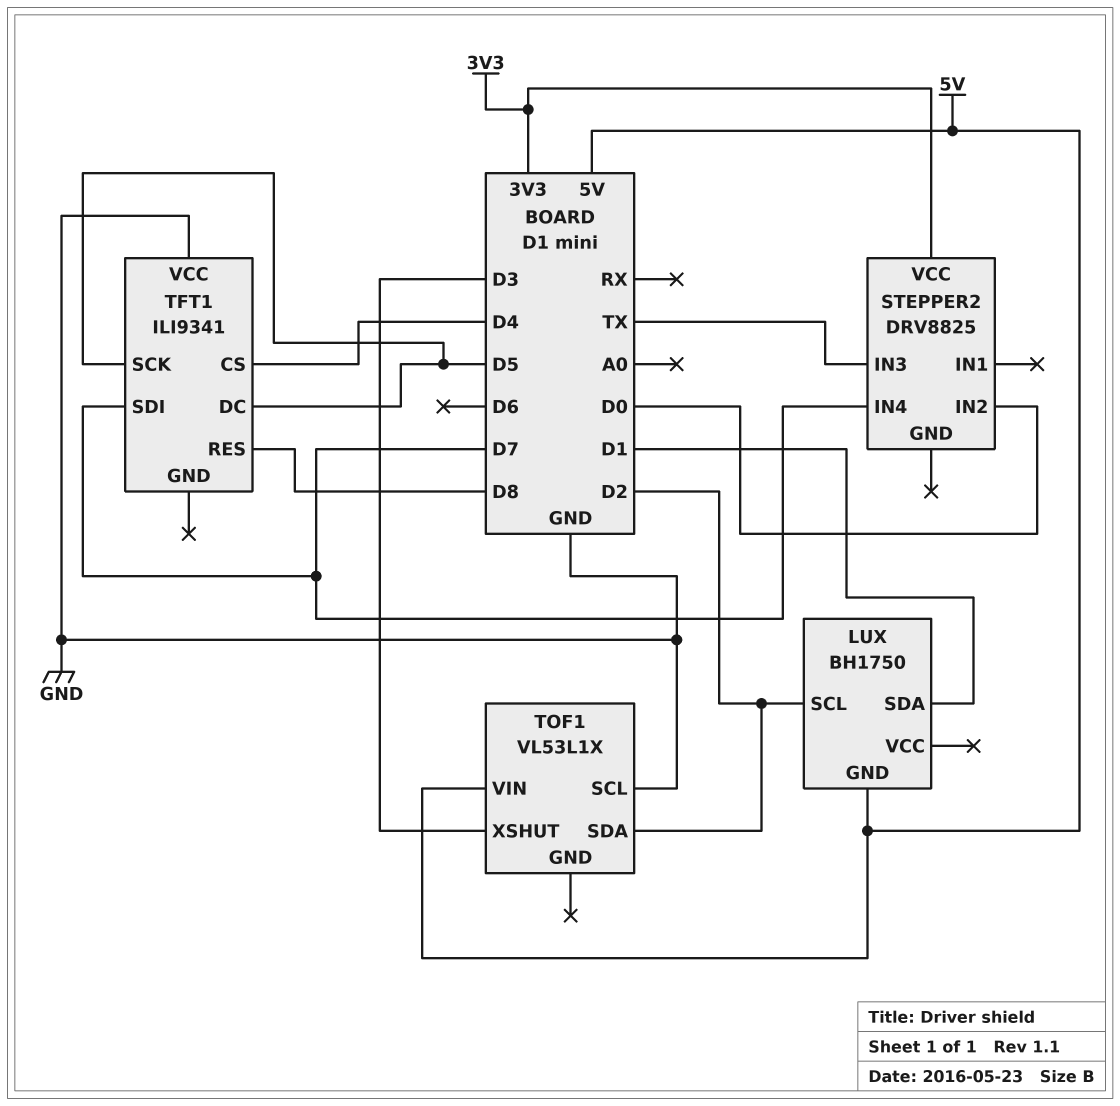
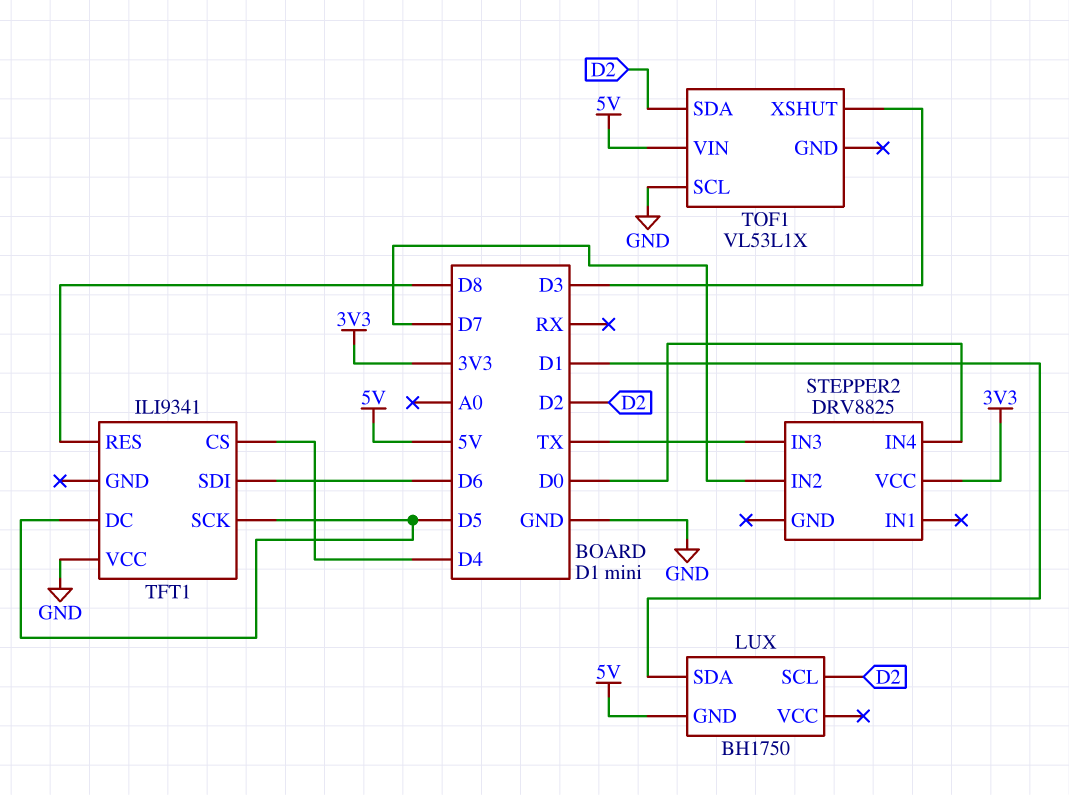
STEPPER2 pin IN2: D0 -> D7
STEPPER2 pin IN4: D7 -> D0
TFT1 pin SDI: D7 -> D6

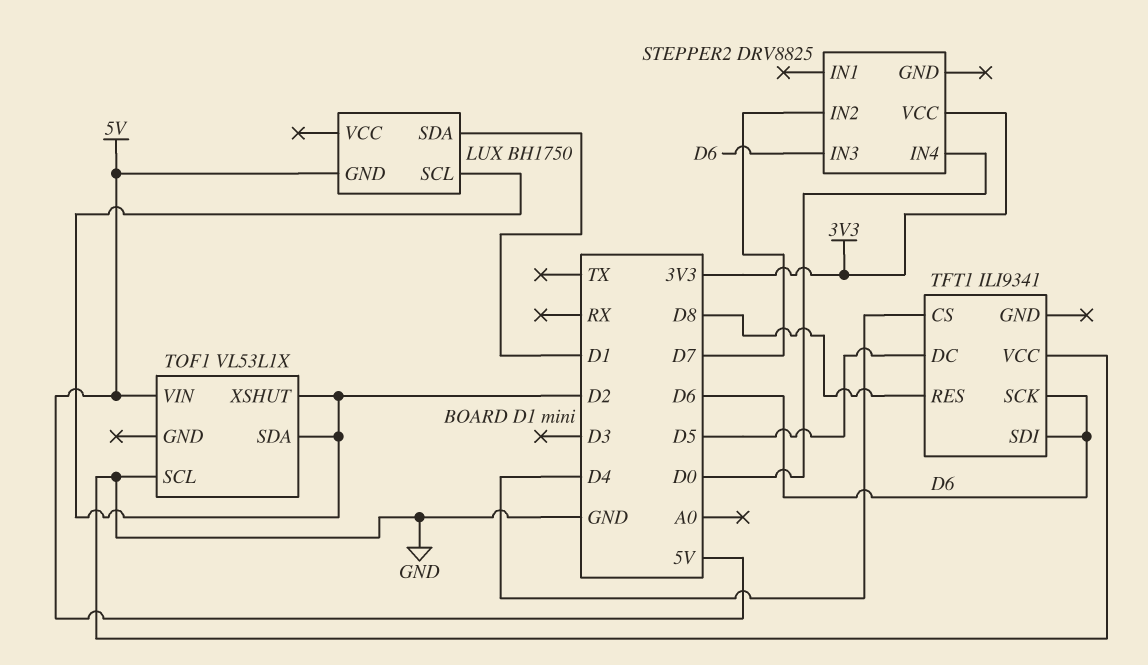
STEPPER2 pin IN3: TX -> D6
TFT1 pin SCK: D5 -> D6
TOF1 pin XSHUT: D3 -> D2

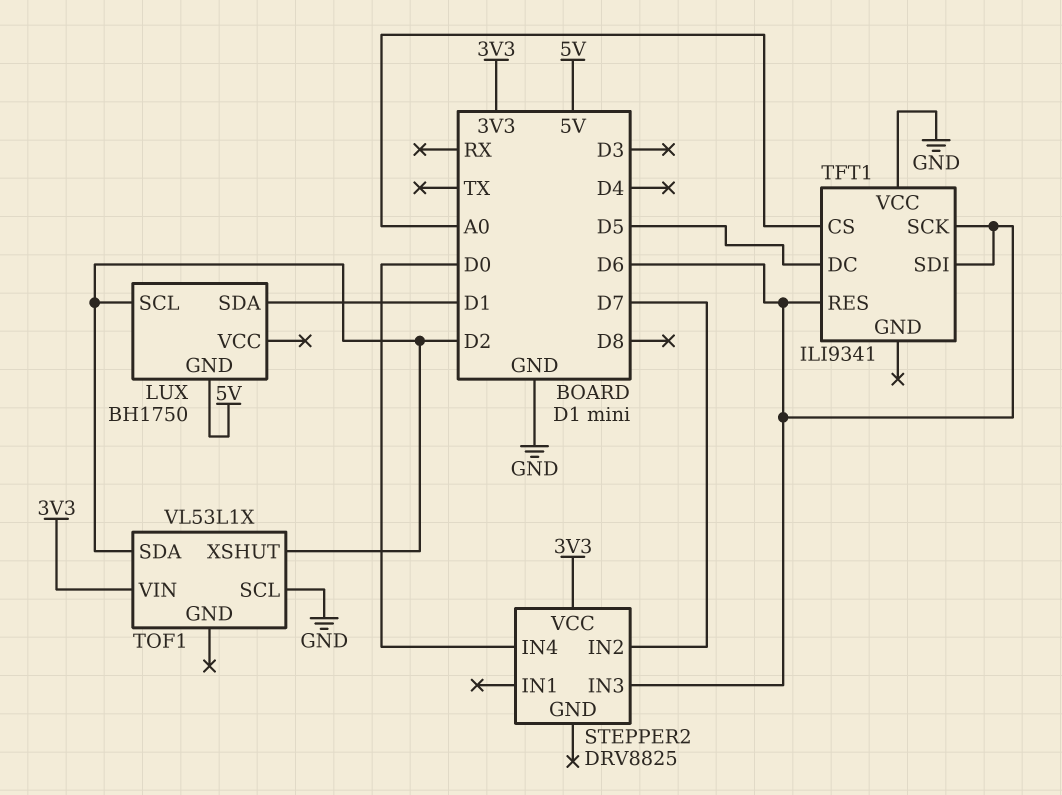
TFT1 pin CS: D4 -> A0
TFT1 pin RES: D8 -> D6
TOF1 pin VIN: 5V -> 3V3

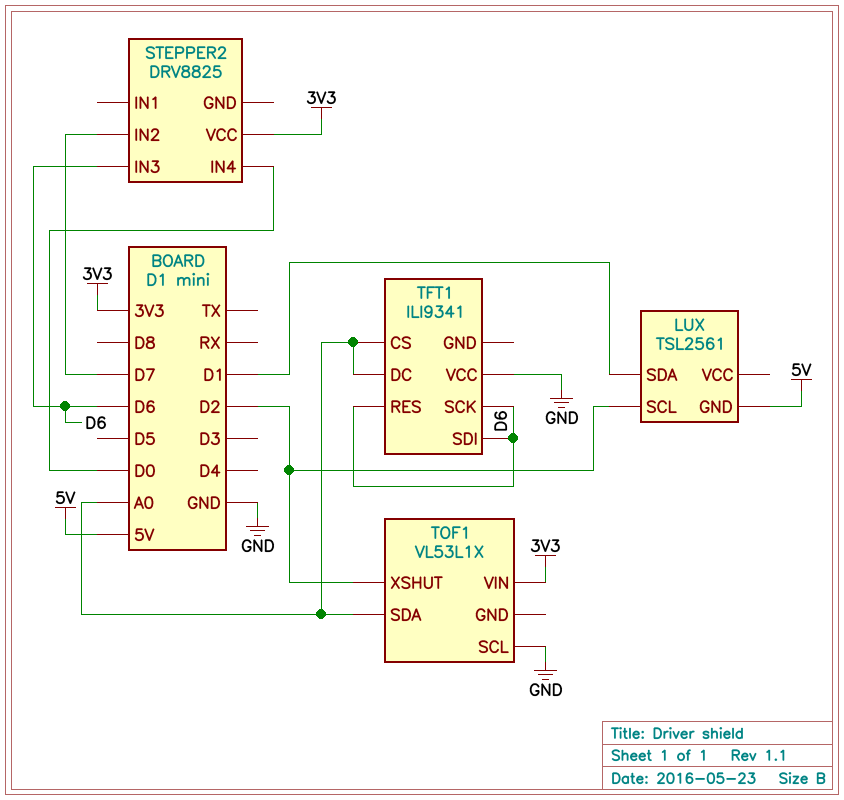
LUX: BH1750 -> TSL2561
TFT1 pin DC: D5 -> A0
TOF1 pin SDA: D2 -> A0

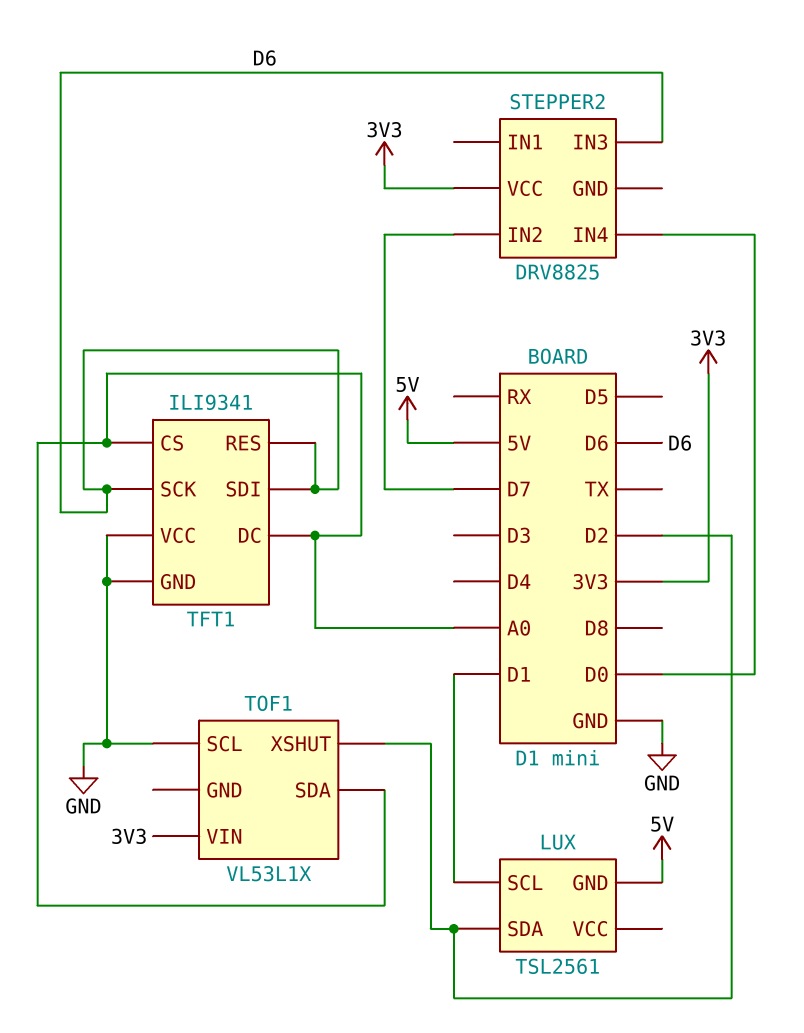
LUX pin SCL: D2 -> D1
LUX pin SDA: D1 -> D2
TFT1 pin GND: none -> GND

